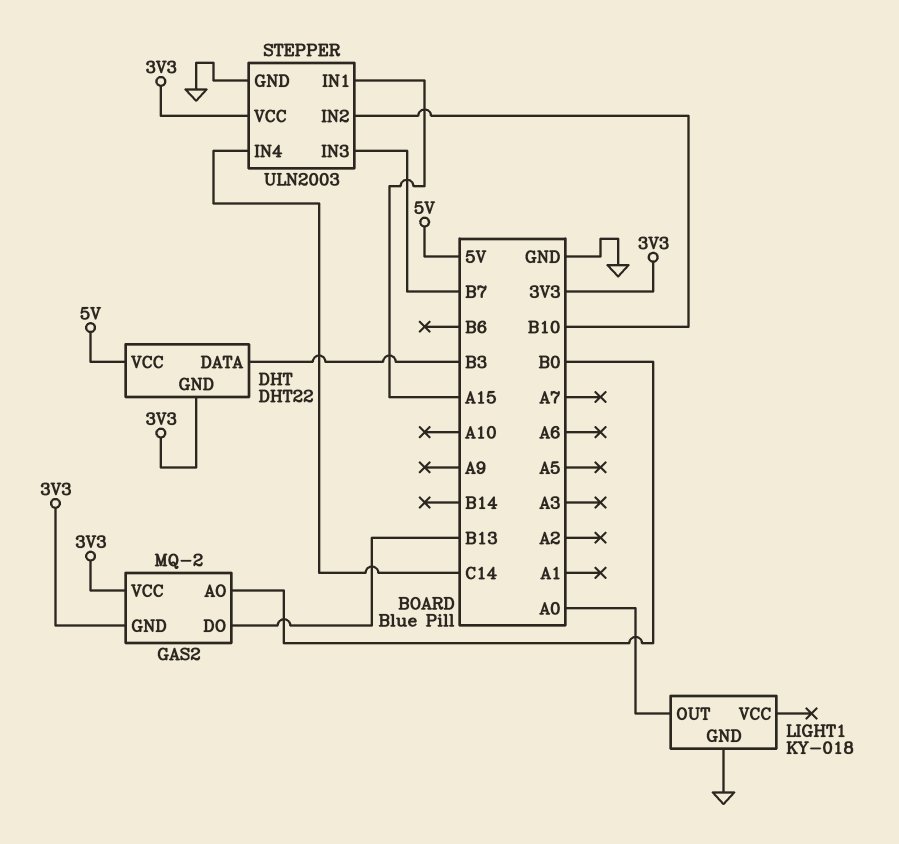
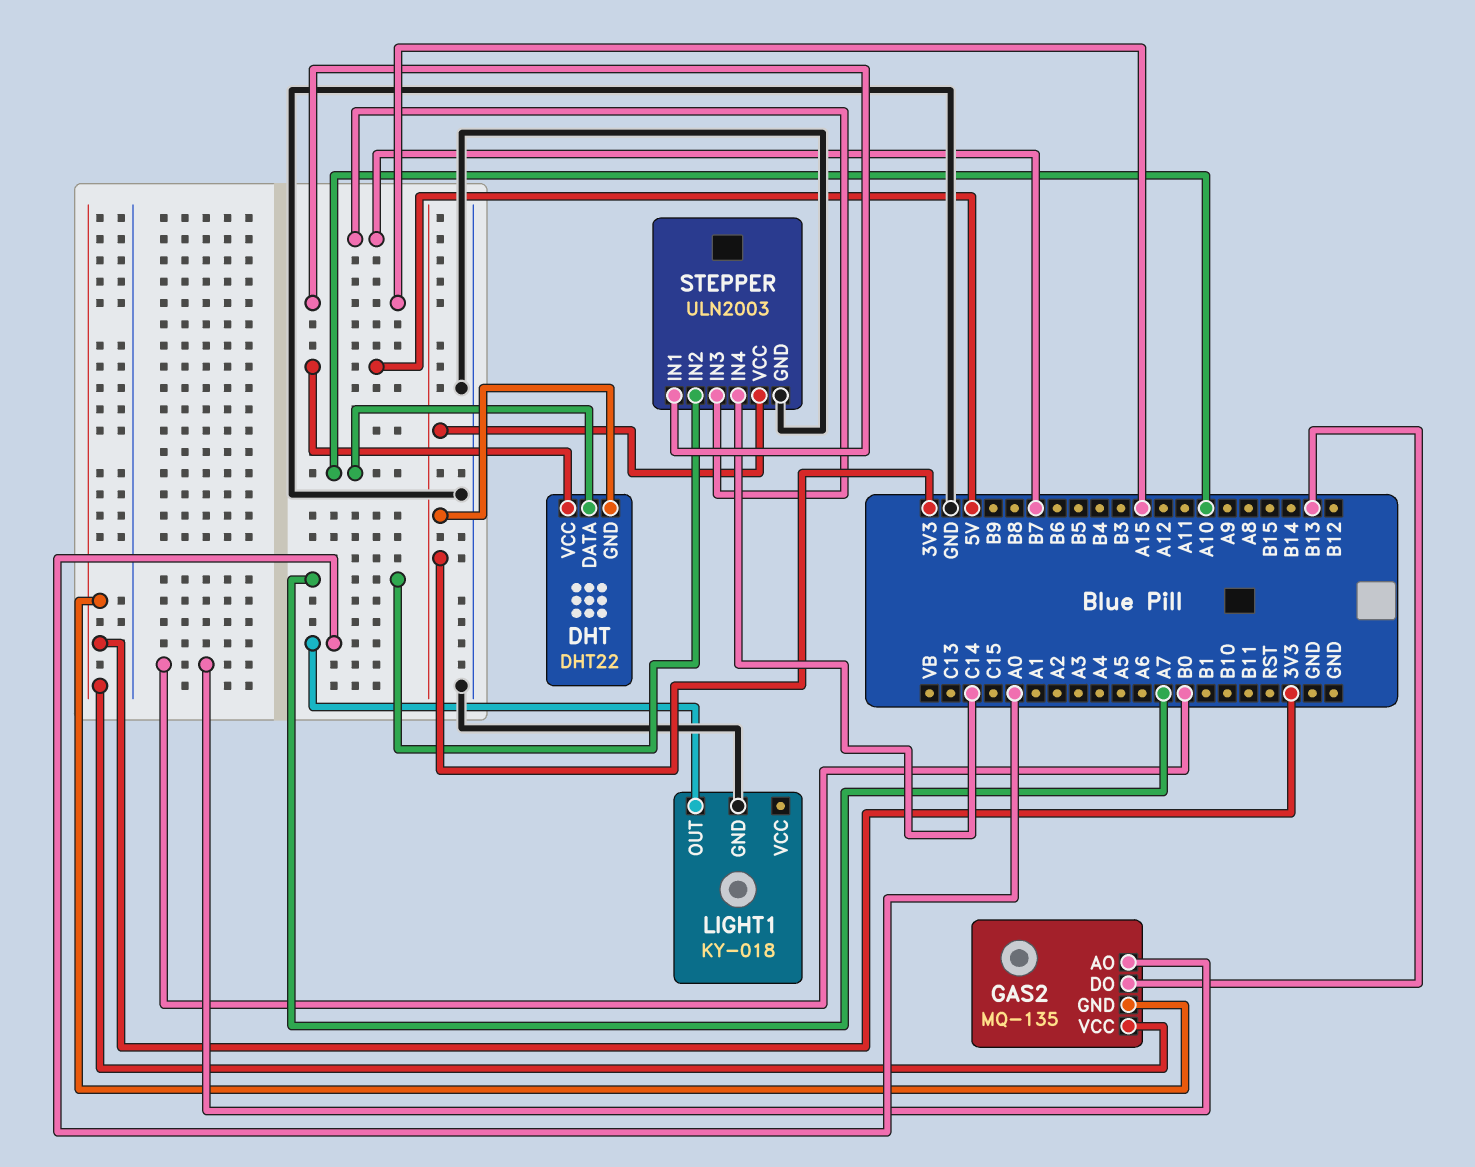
DHT pin DATA: B3 -> A10
GAS2: MQ-2 -> MQ-135
STEPPER pin IN2: B10 -> A7

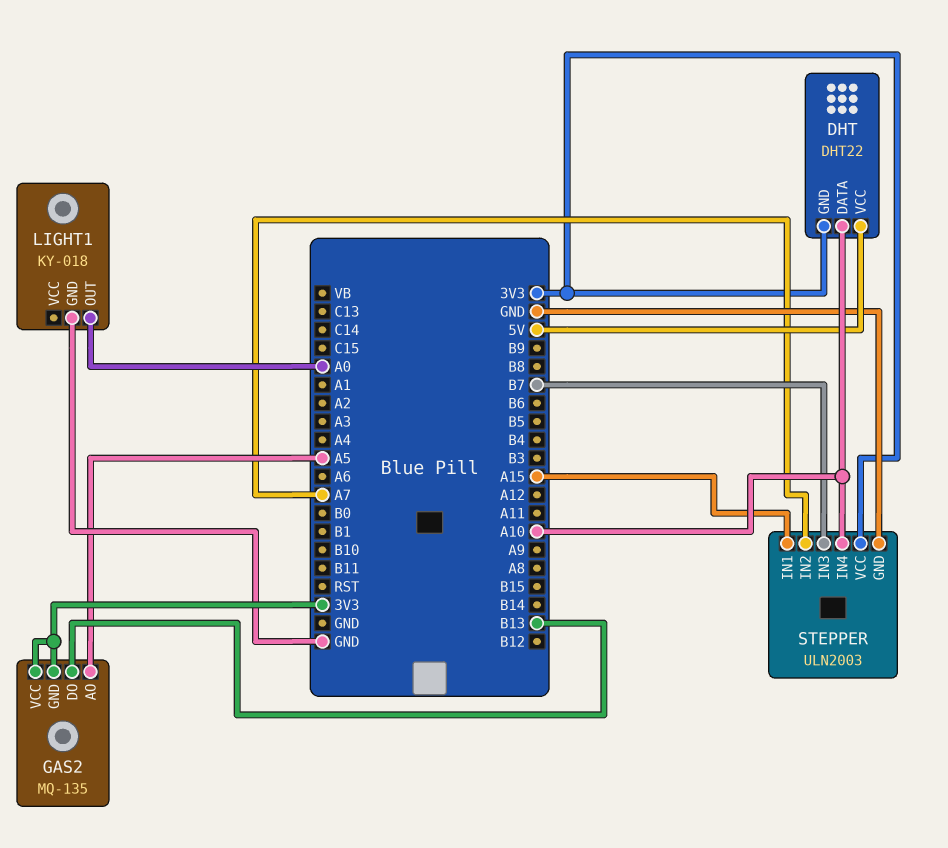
GAS2 pin AO: B0 -> A5
STEPPER pin IN4: C14 -> A10

